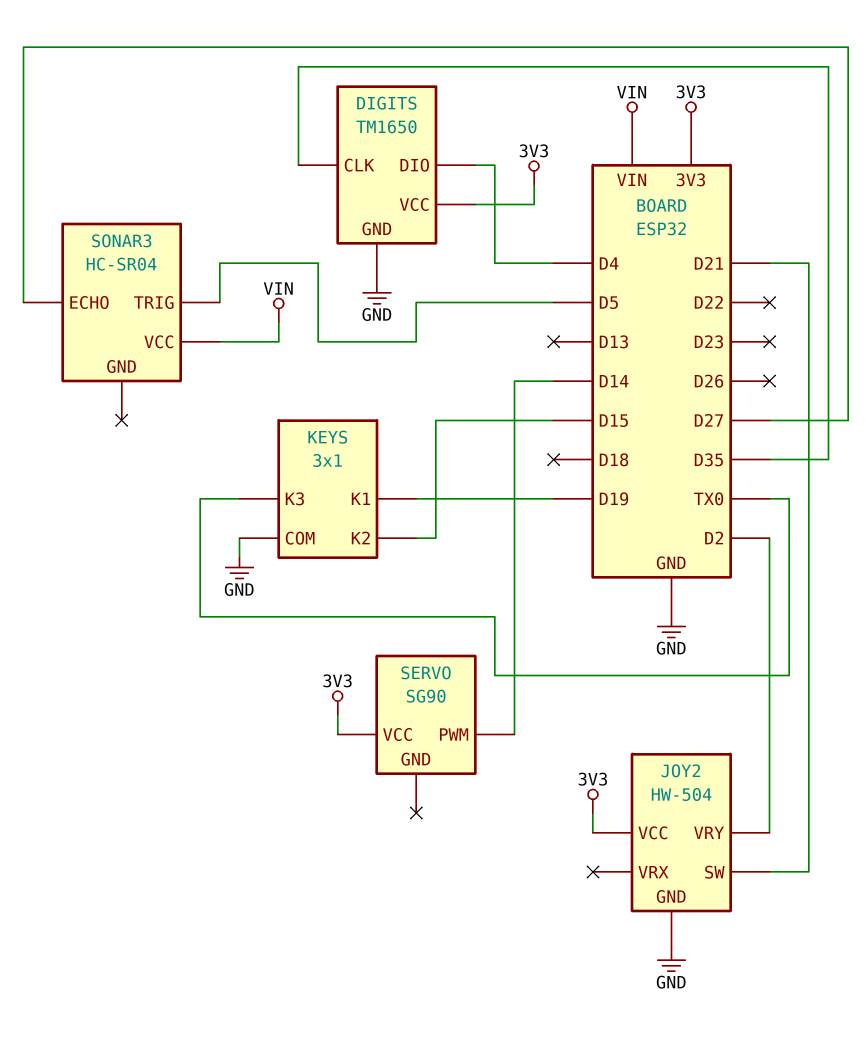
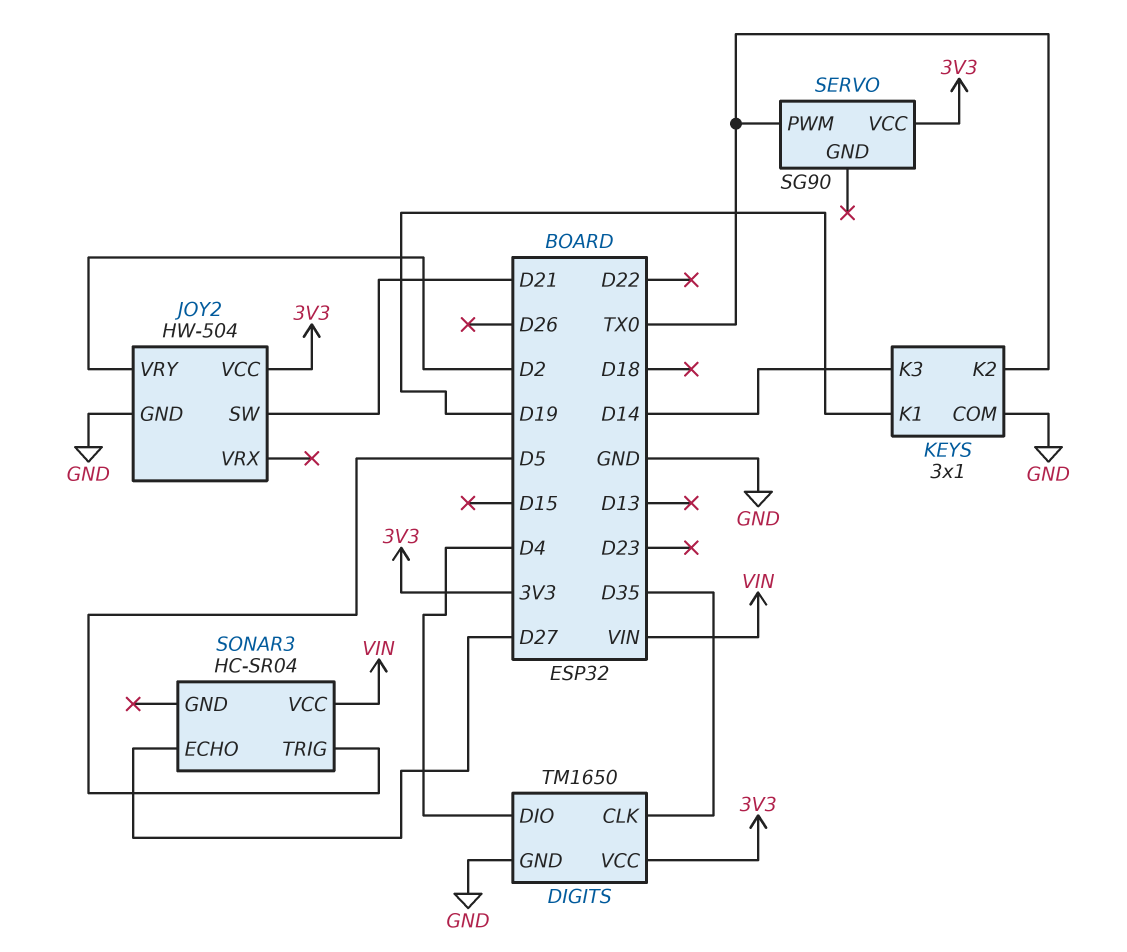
KEYS pin K2: D15 -> TX0
KEYS pin K3: TX0 -> D14
SERVO pin PWM: D14 -> TX0

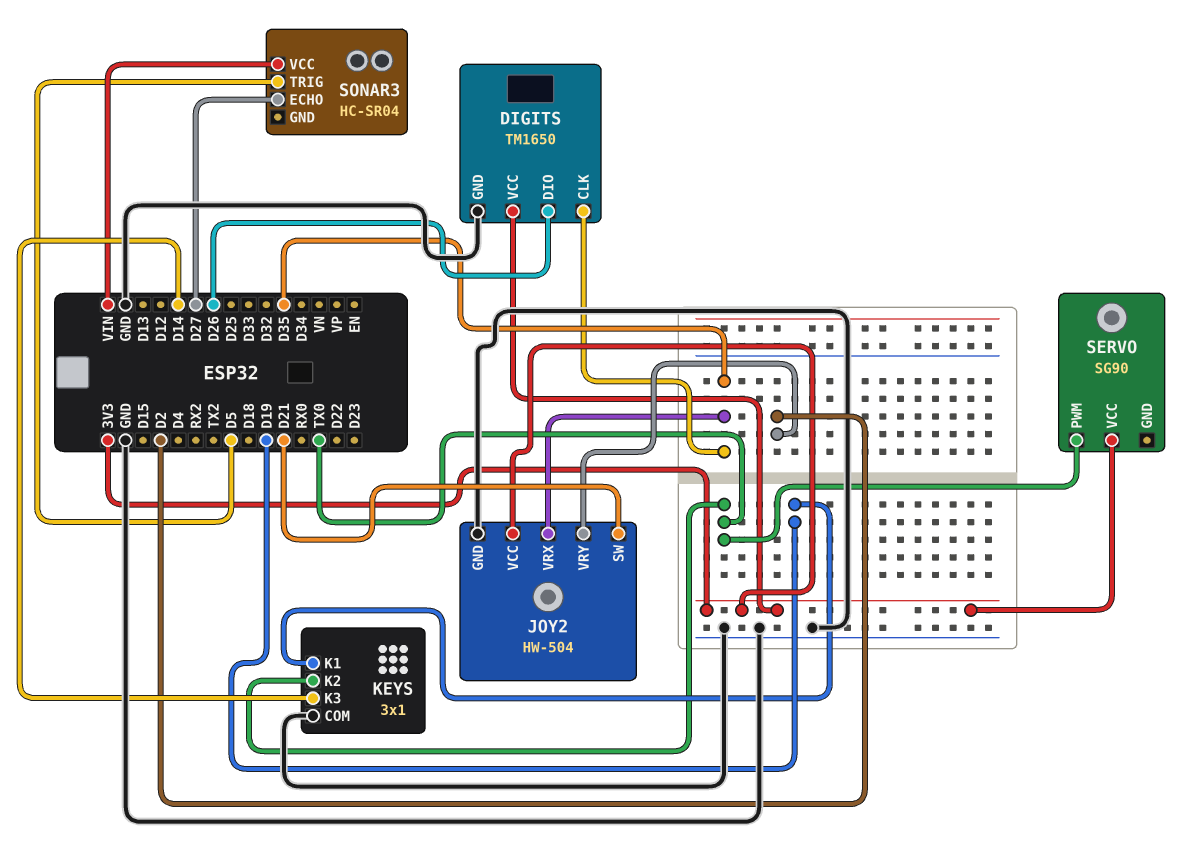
DIGITS pin DIO: D4 -> D26
JOY2 pin VRX: none -> D35

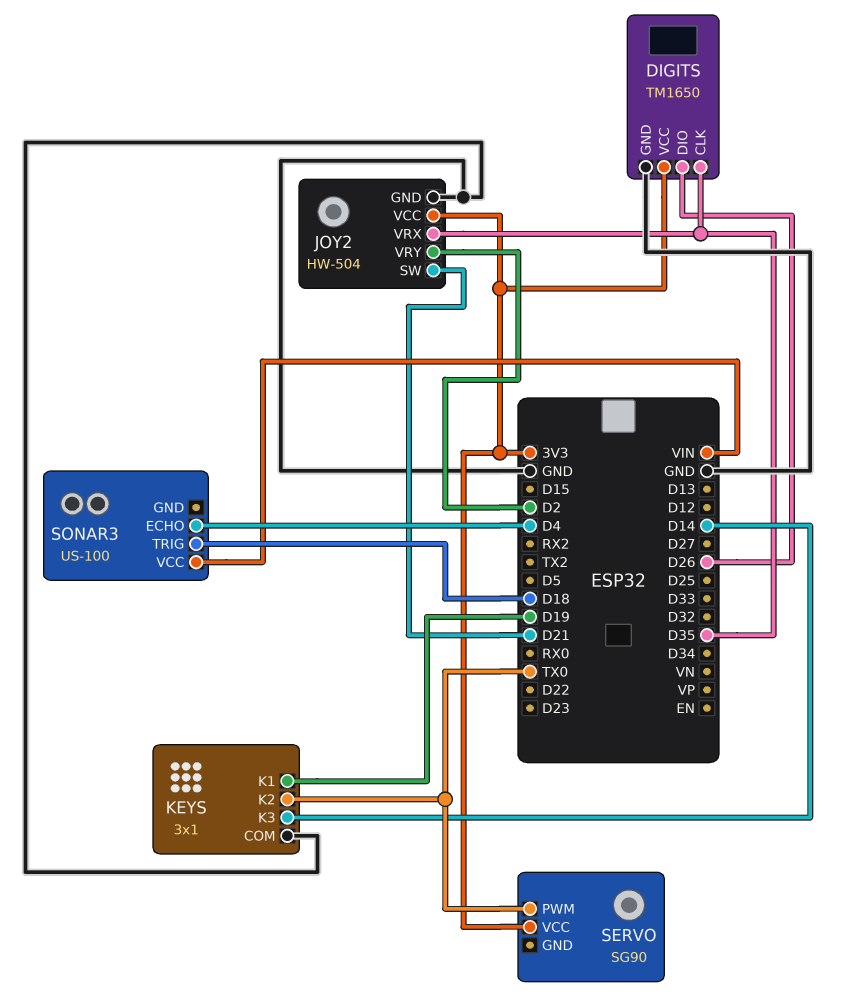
SONAR3: HC-SR04 -> US-100
SONAR3 pin ECHO: D27 -> D4
SONAR3 pin TRIG: D5 -> D18

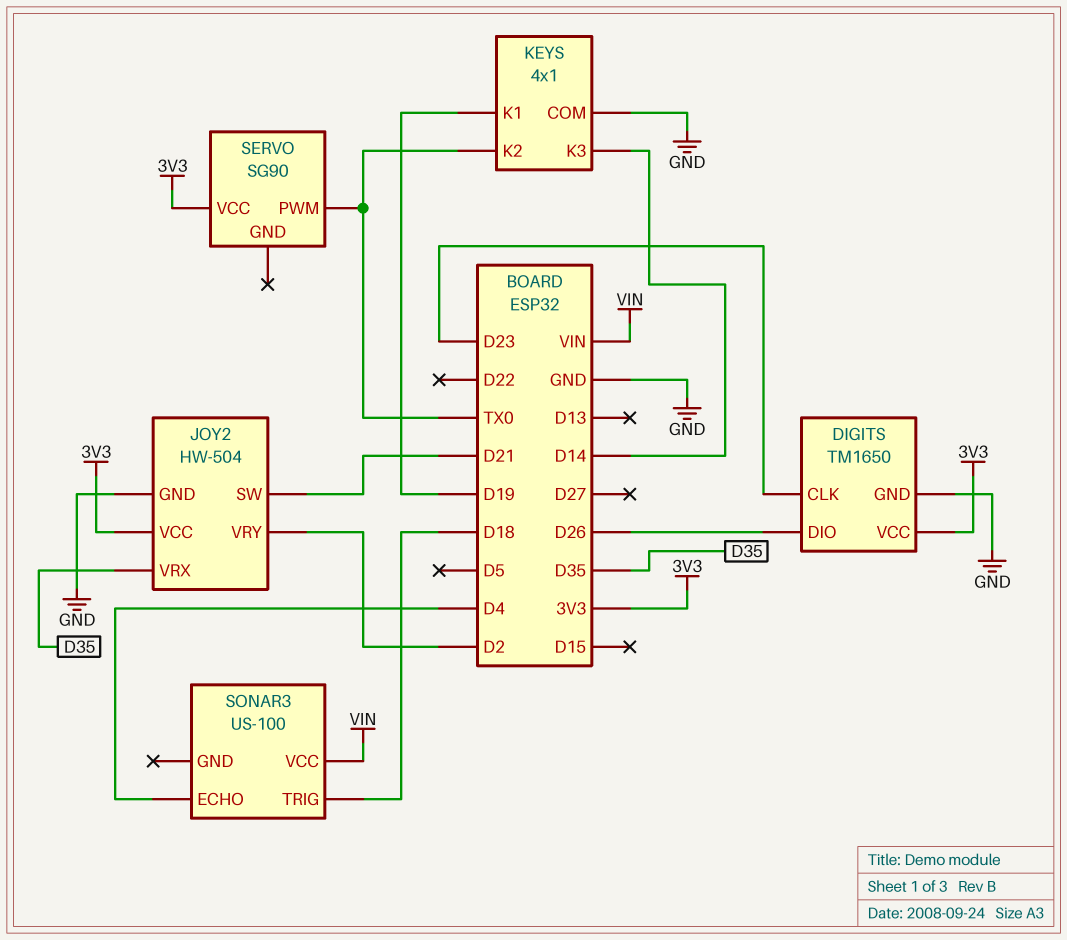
DIGITS pin CLK: D35 -> D23
KEYS: 3x1 -> 4x1

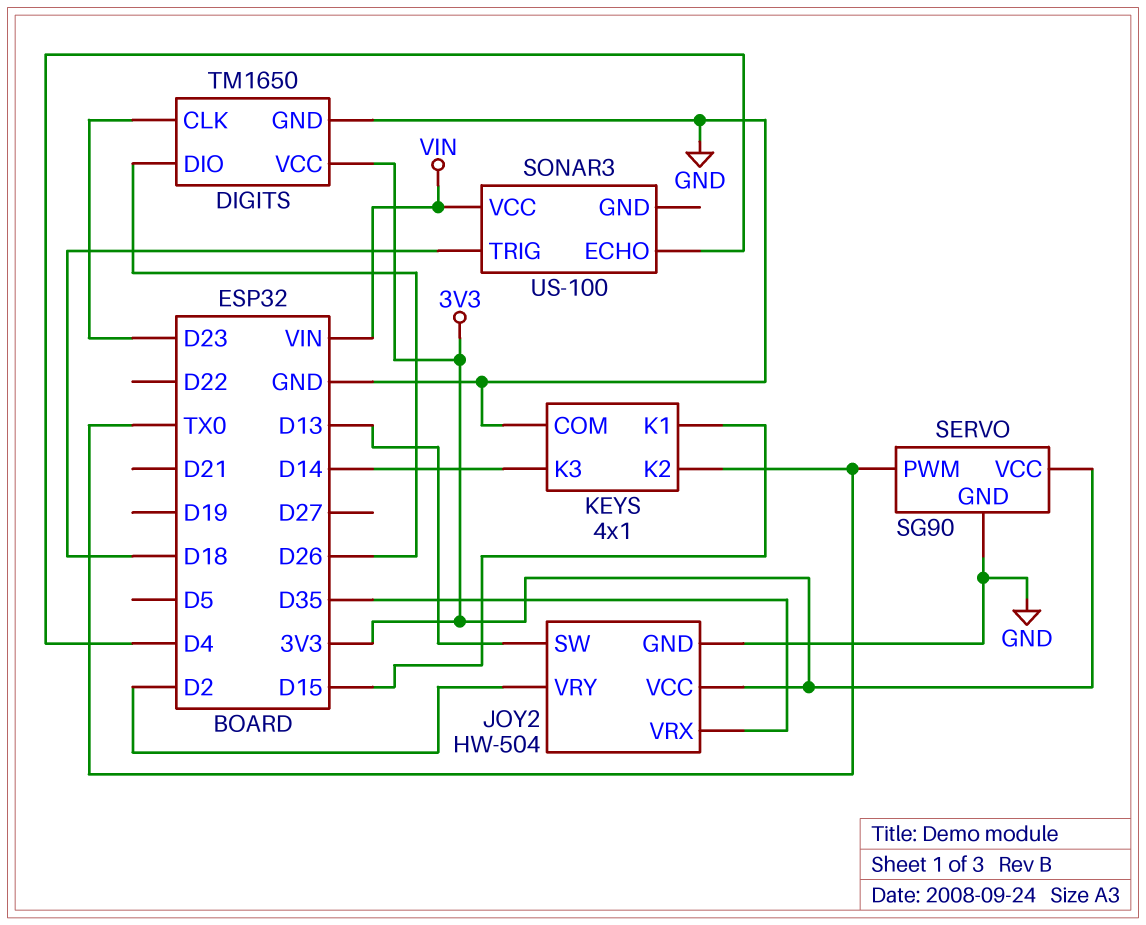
JOY2 pin SW: D21 -> D13
KEYS pin K1: D19 -> D15
SERVO pin GND: none -> GND

